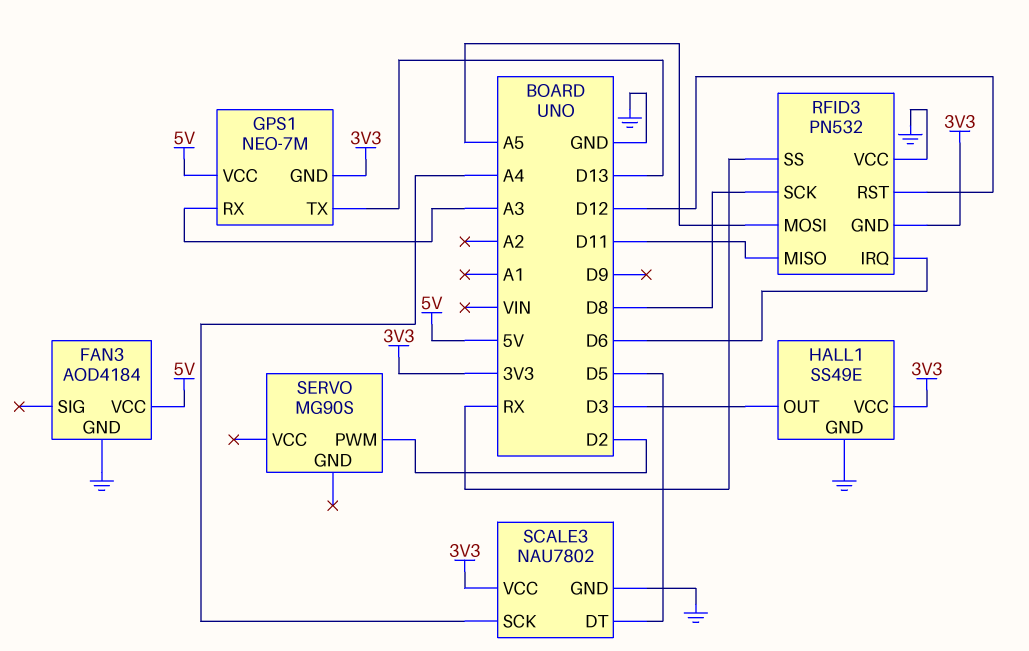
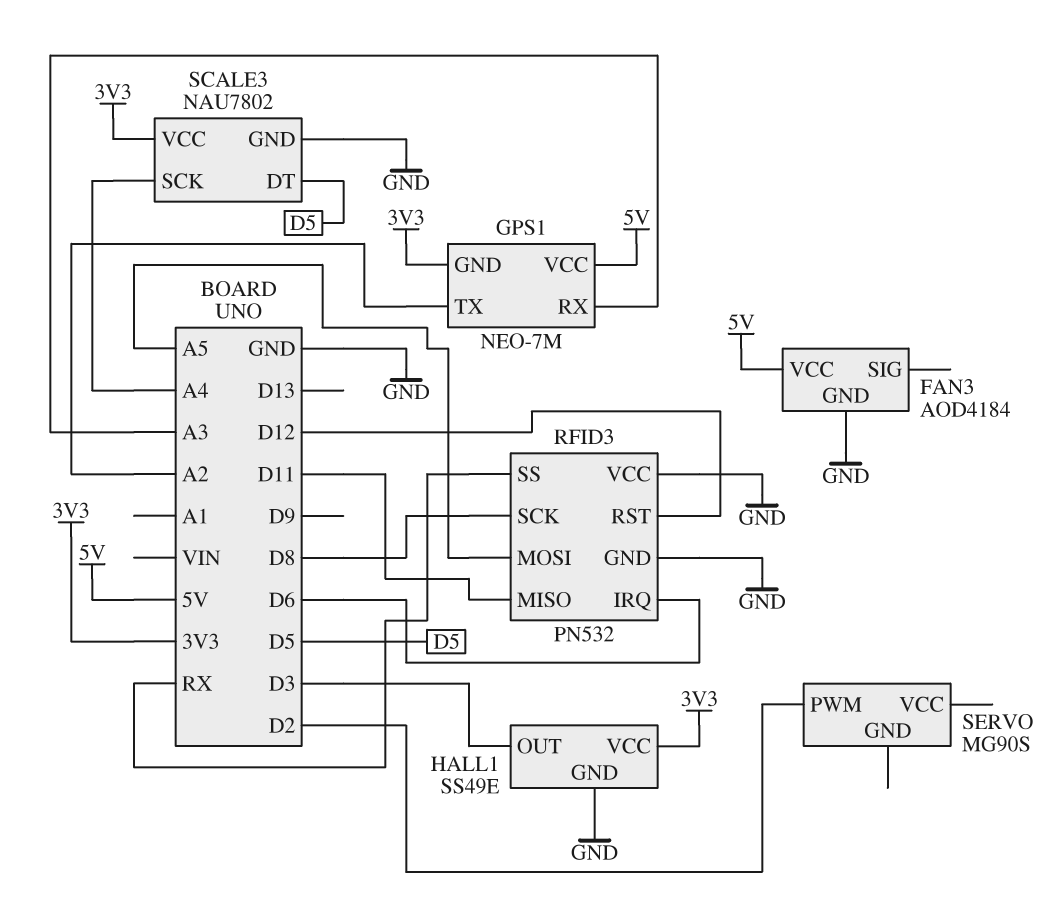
GPS1 pin TX: D13 -> A2
RFID3 pin GND: 3V3 -> GND

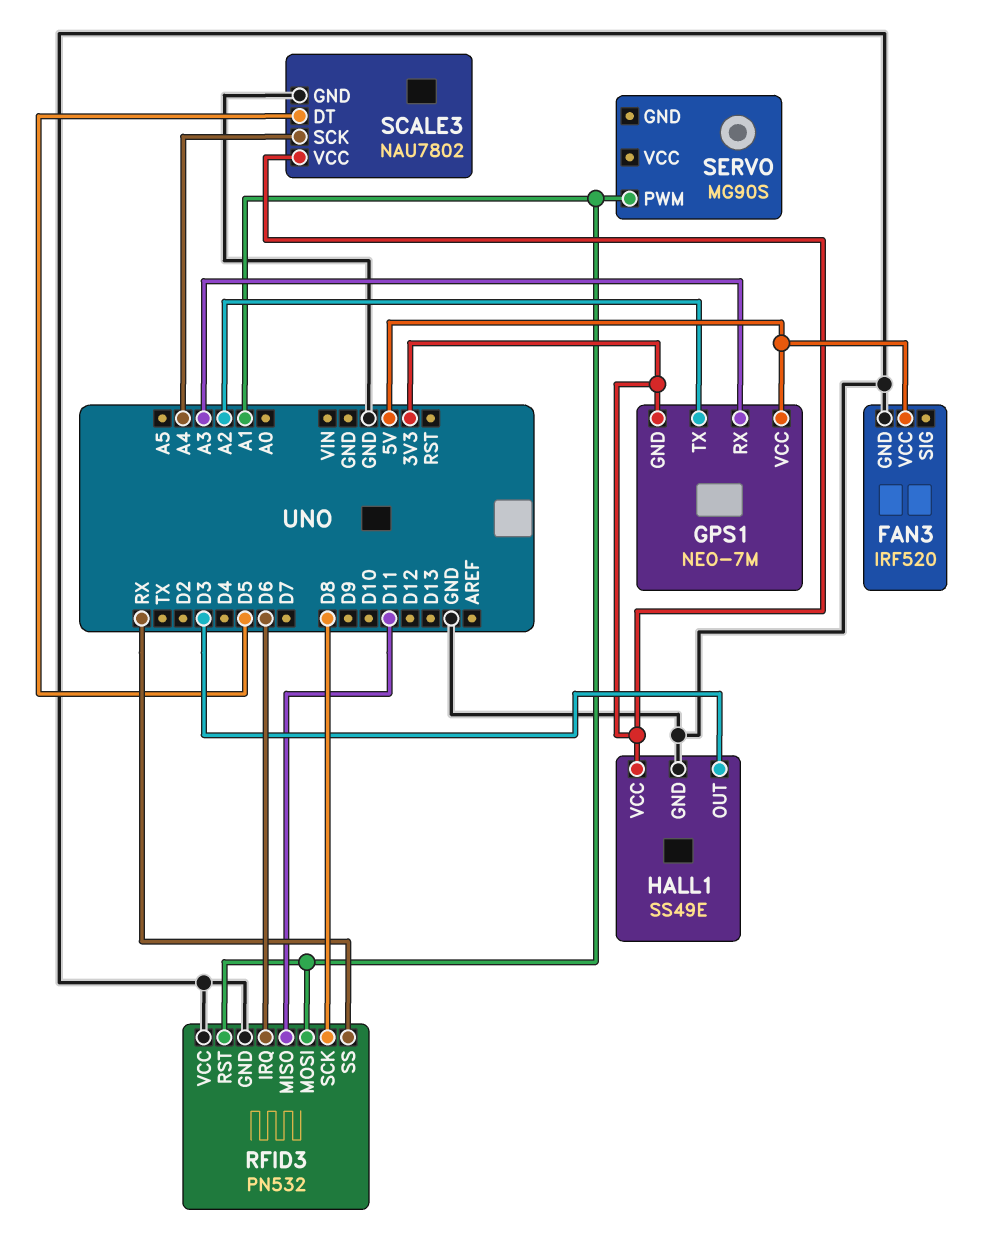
FAN3: AOD4184 -> IRF520
RFID3 pin MOSI: A5 -> A1
RFID3 pin RST: D12 -> A1
SERVO pin PWM: D2 -> A1

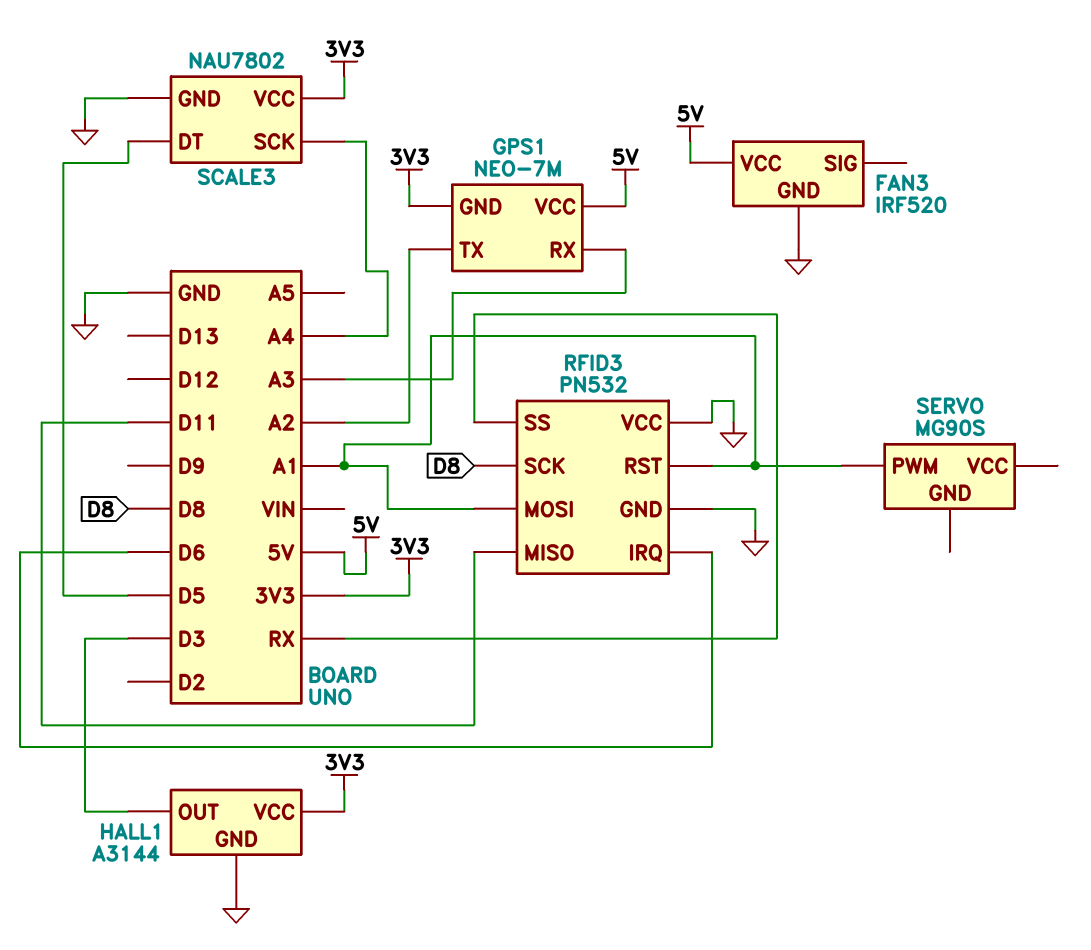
HALL1: SS49E -> A3144

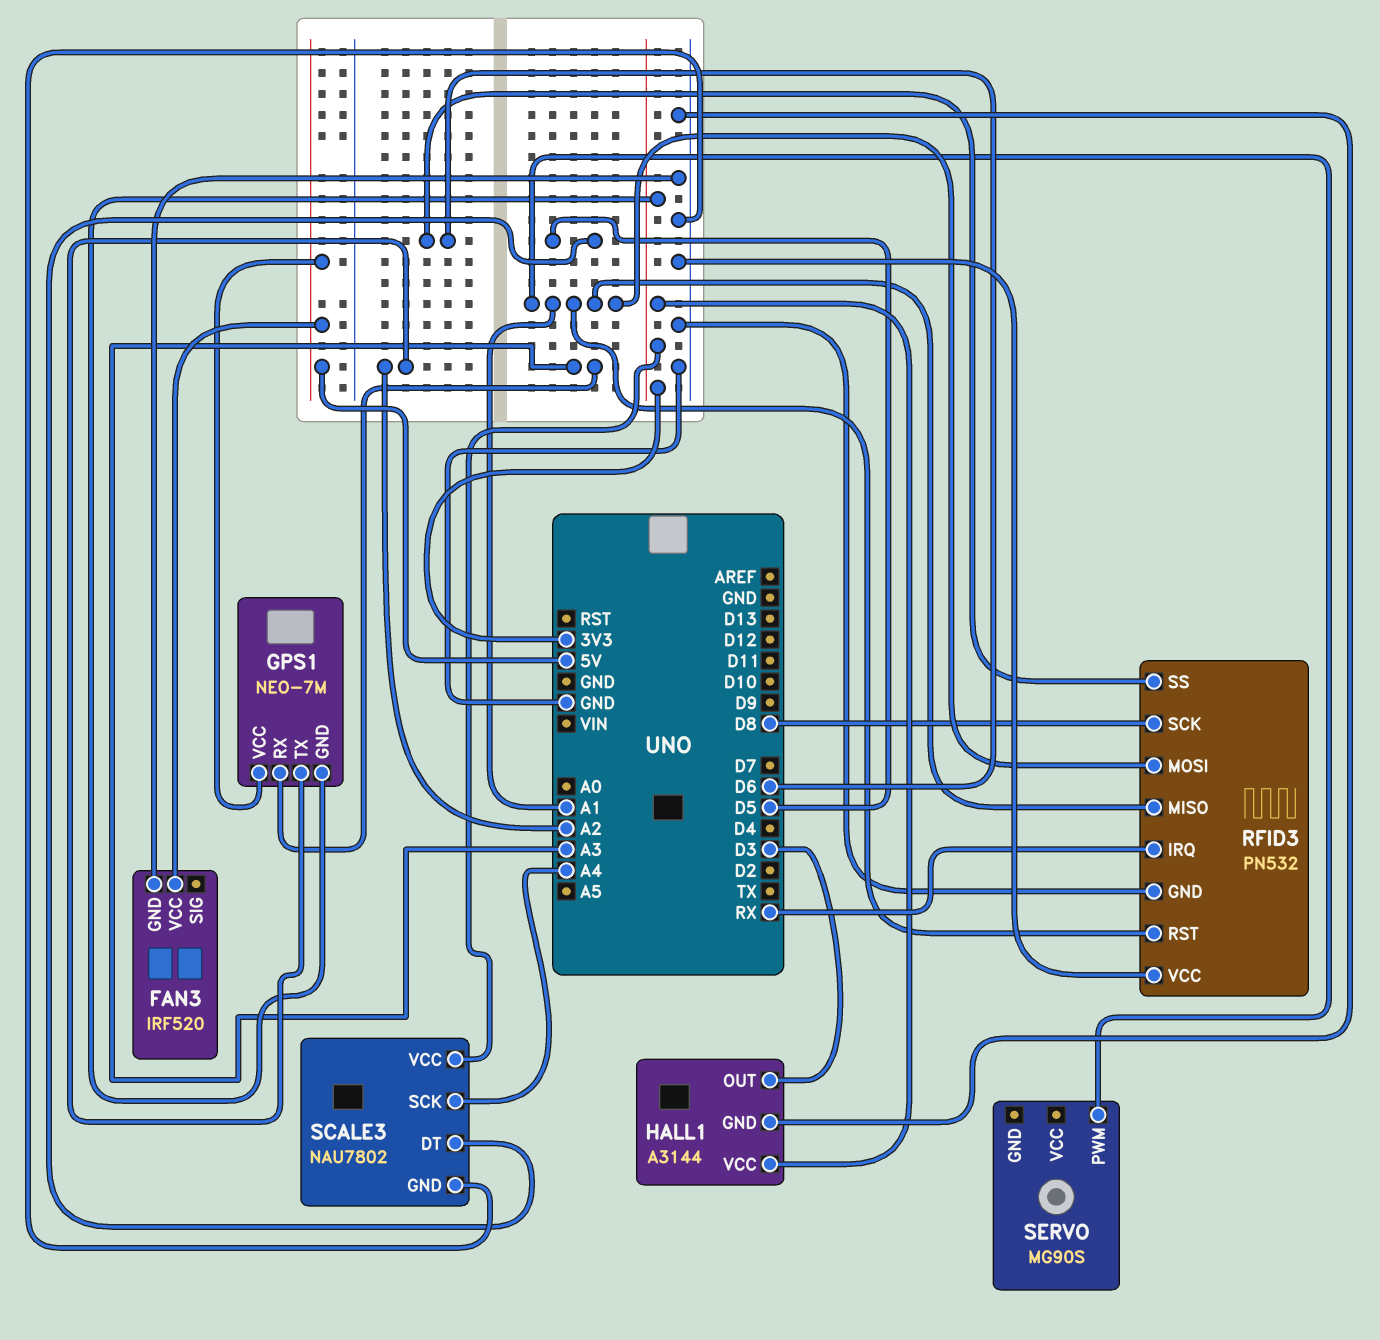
RFID3 pin IRQ: D6 -> RX
RFID3 pin MISO: D11 -> A1
RFID3 pin SS: RX -> D6

